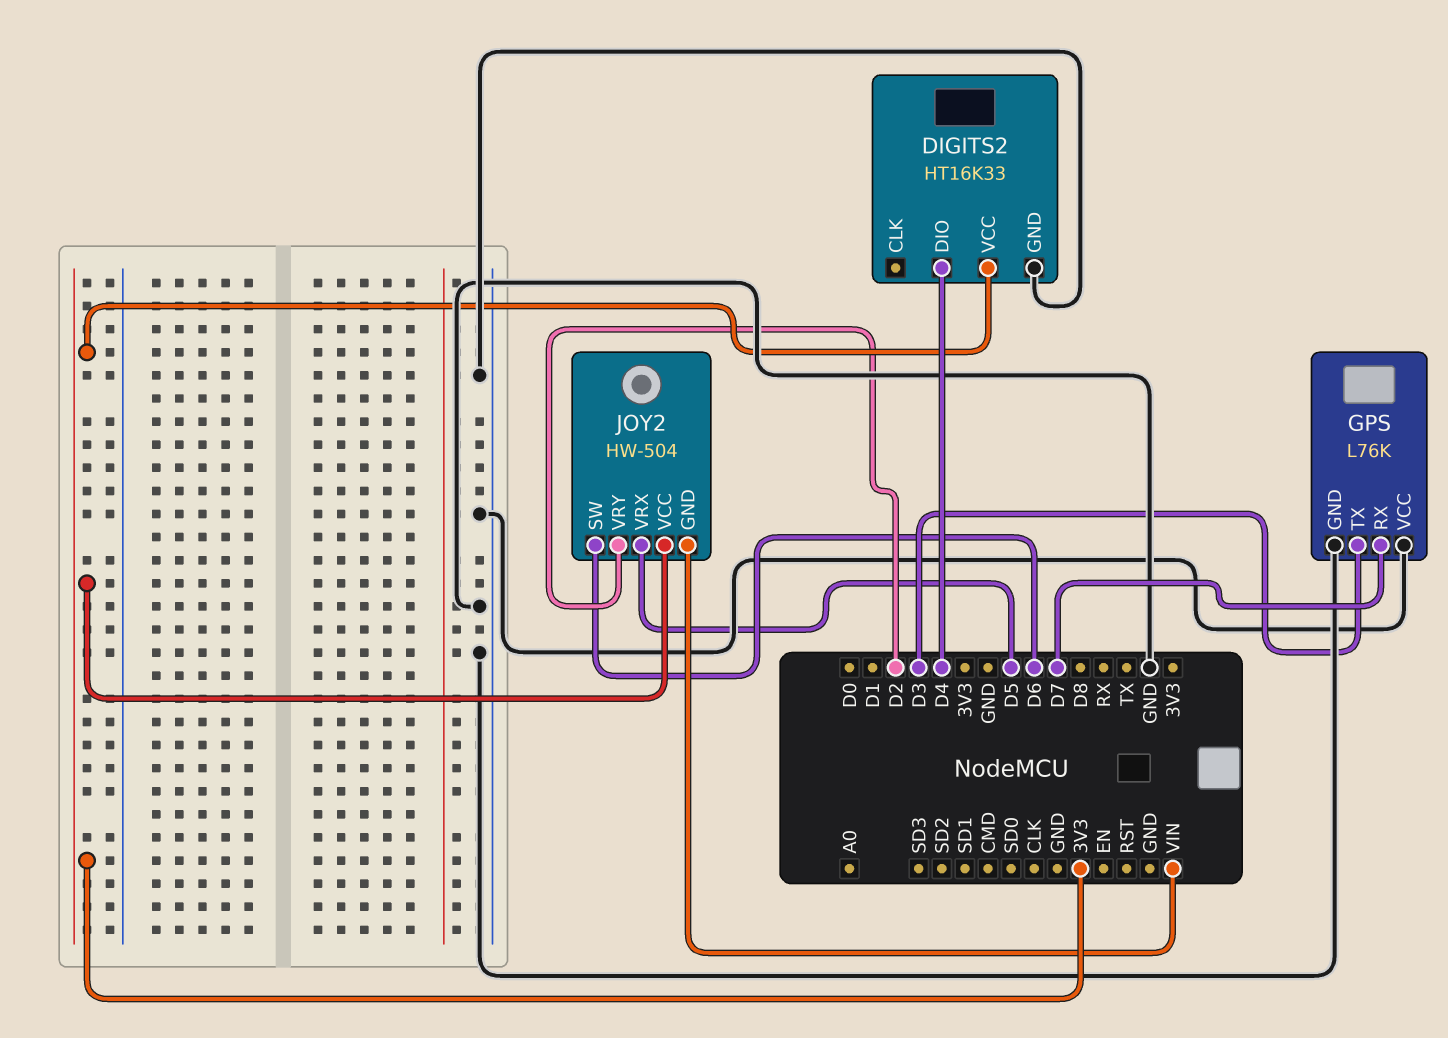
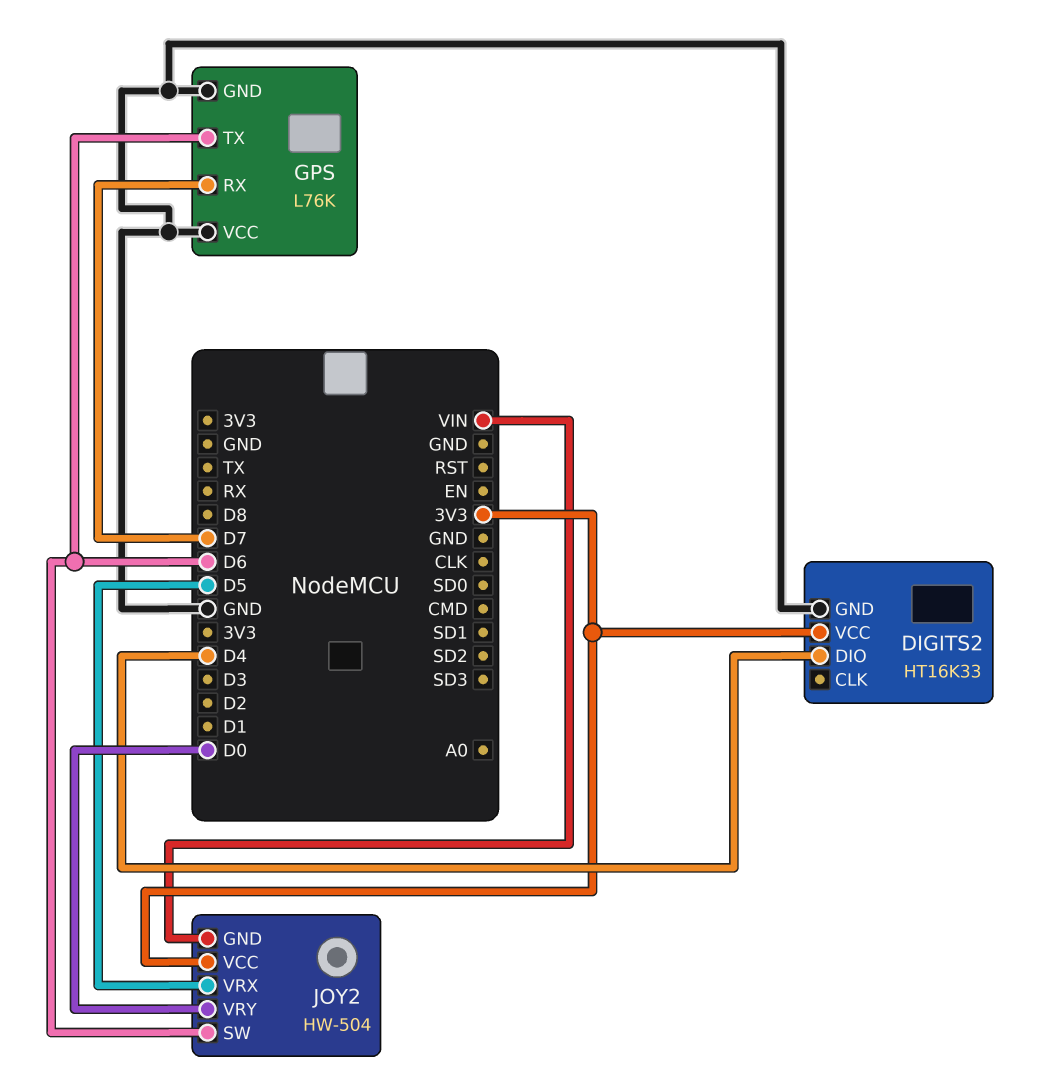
GPS pin TX: D3 -> D6
JOY2 pin VRY: D2 -> D0

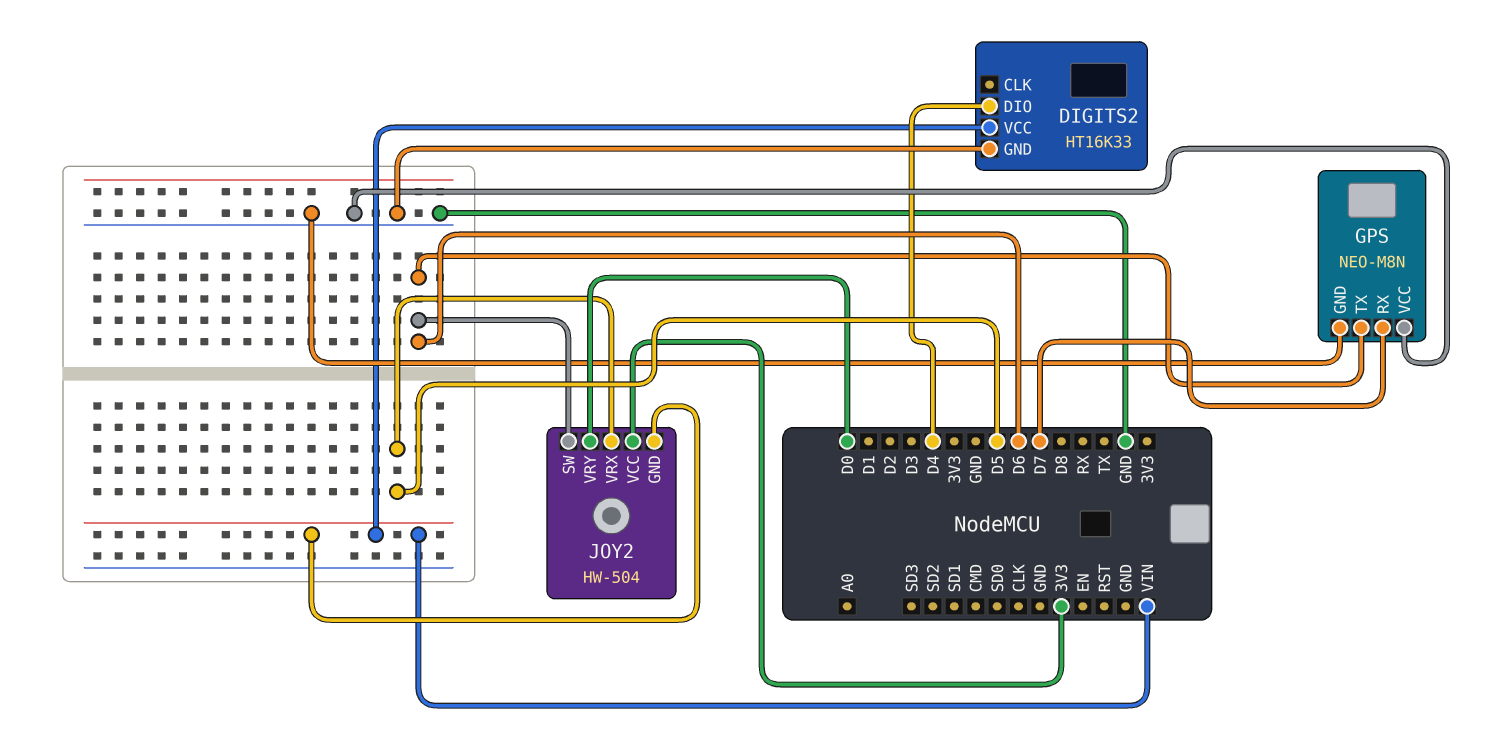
DIGITS2 pin VCC: 3V3 -> VIN
GPS: L76K -> NEO-M8N

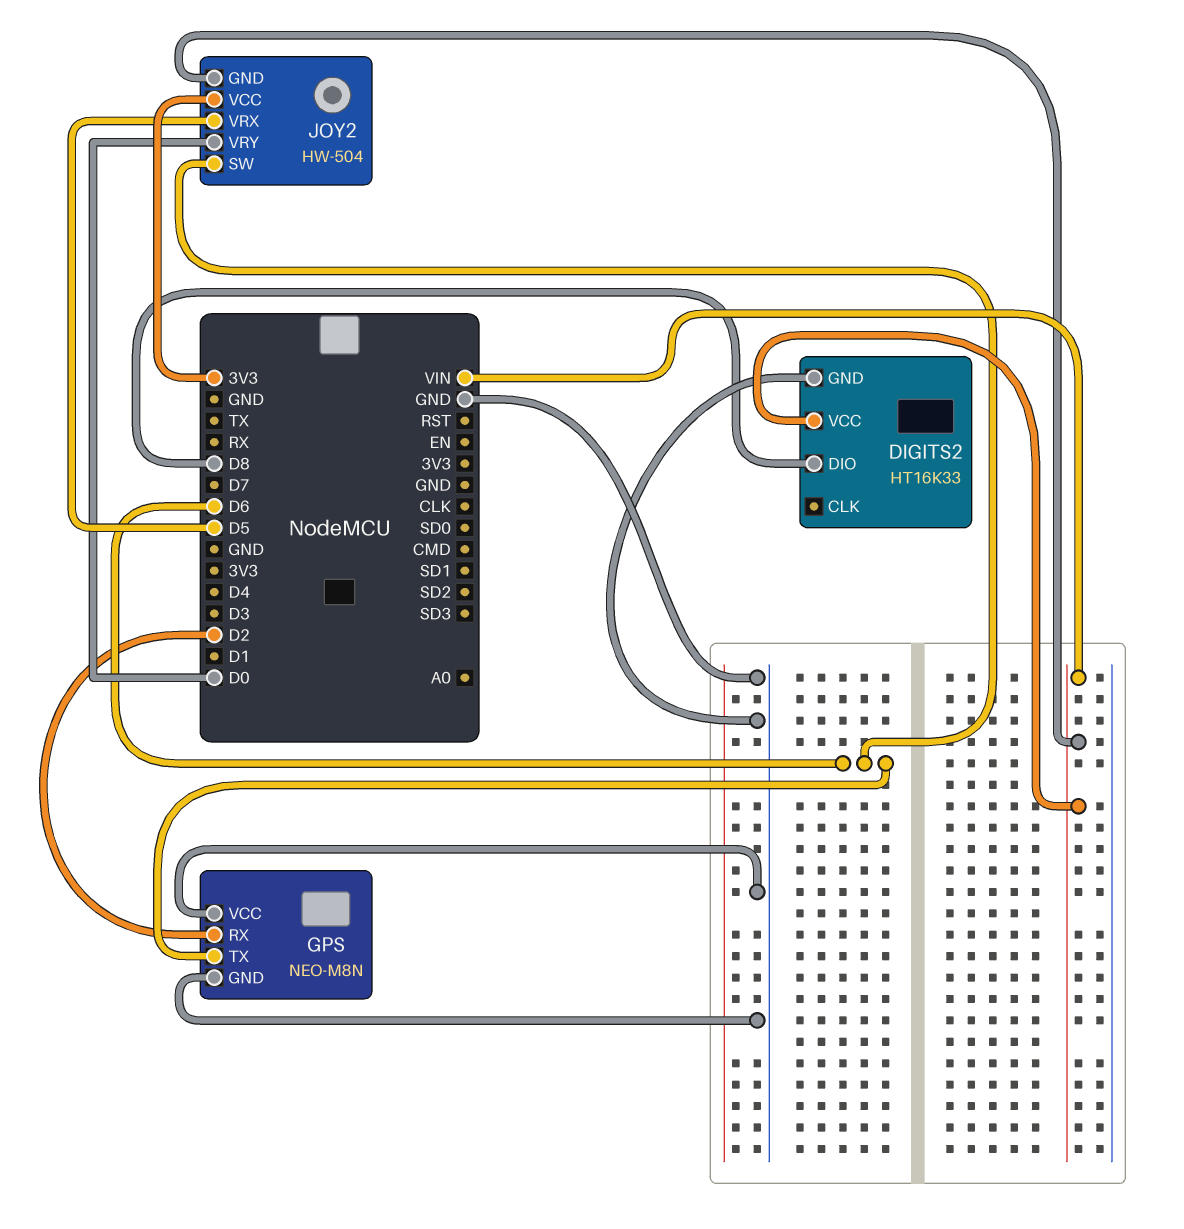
DIGITS2 pin DIO: D4 -> D8
GPS pin RX: D7 -> D2

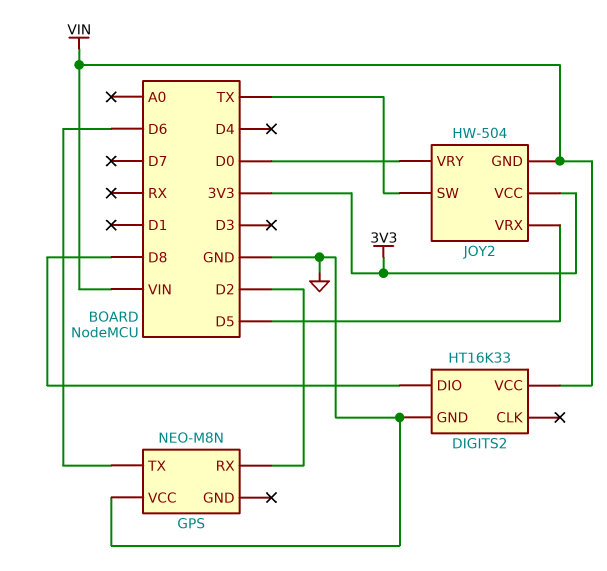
GPS pin GND: GND -> none
JOY2 pin SW: D6 -> TX

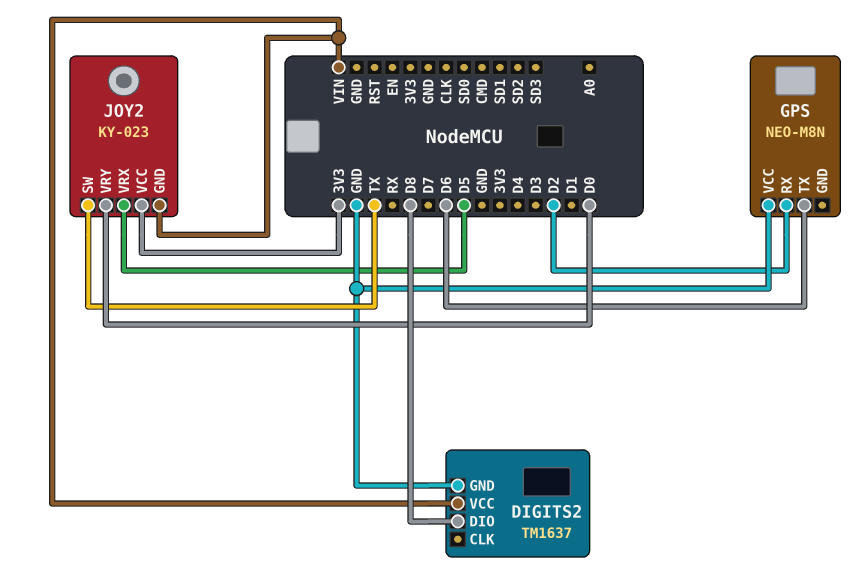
DIGITS2: HT16K33 -> TM1637
JOY2: HW-504 -> KY-023

